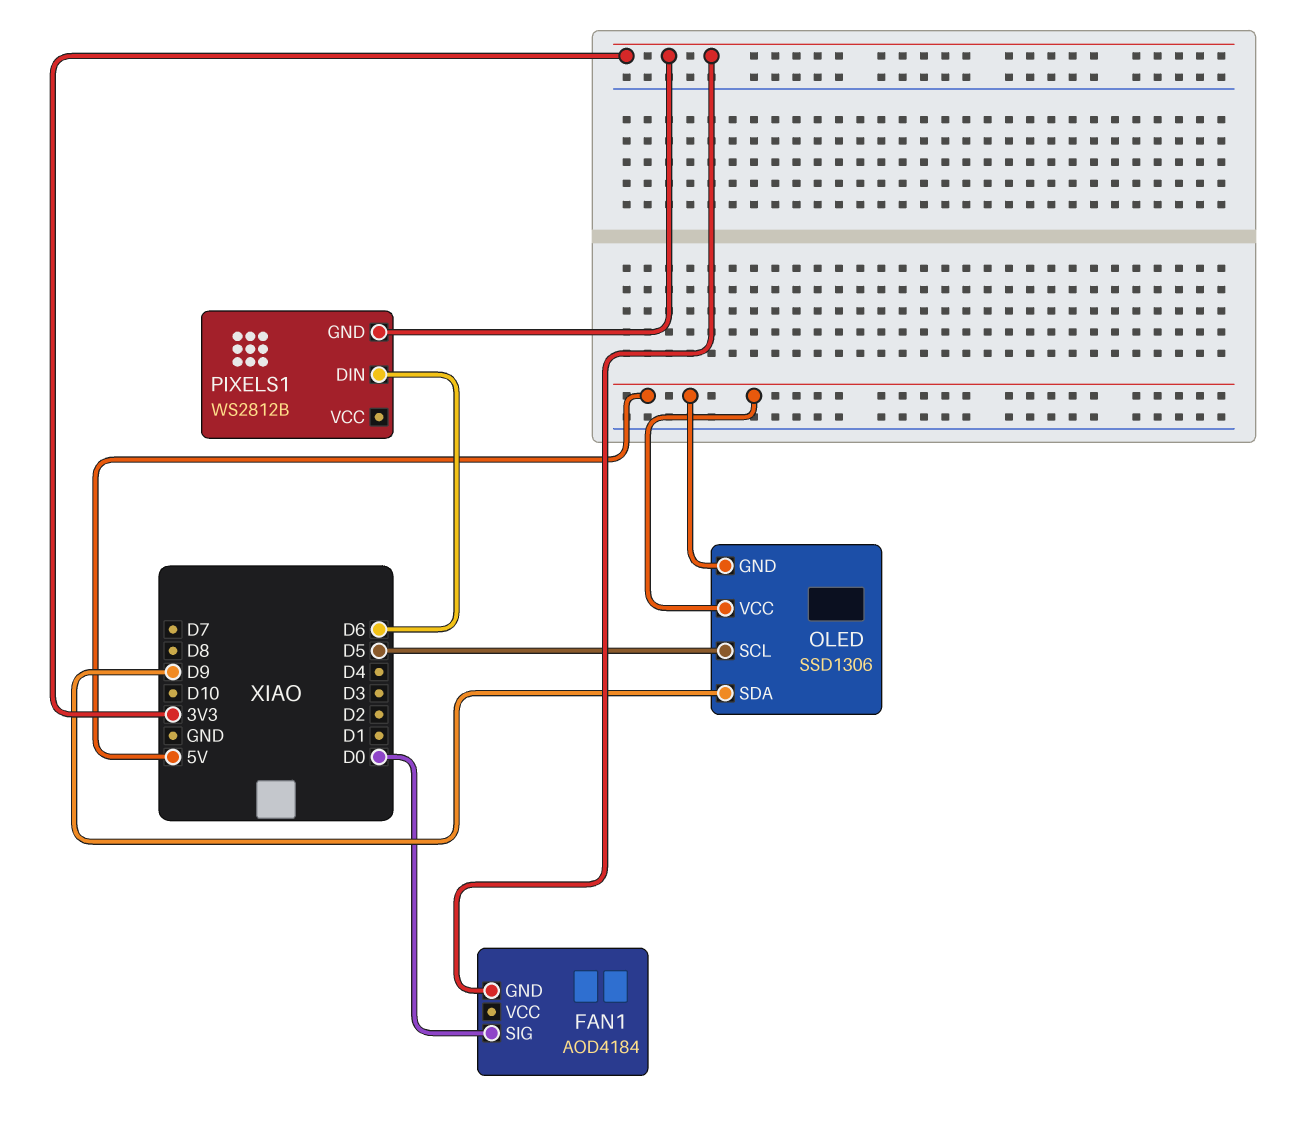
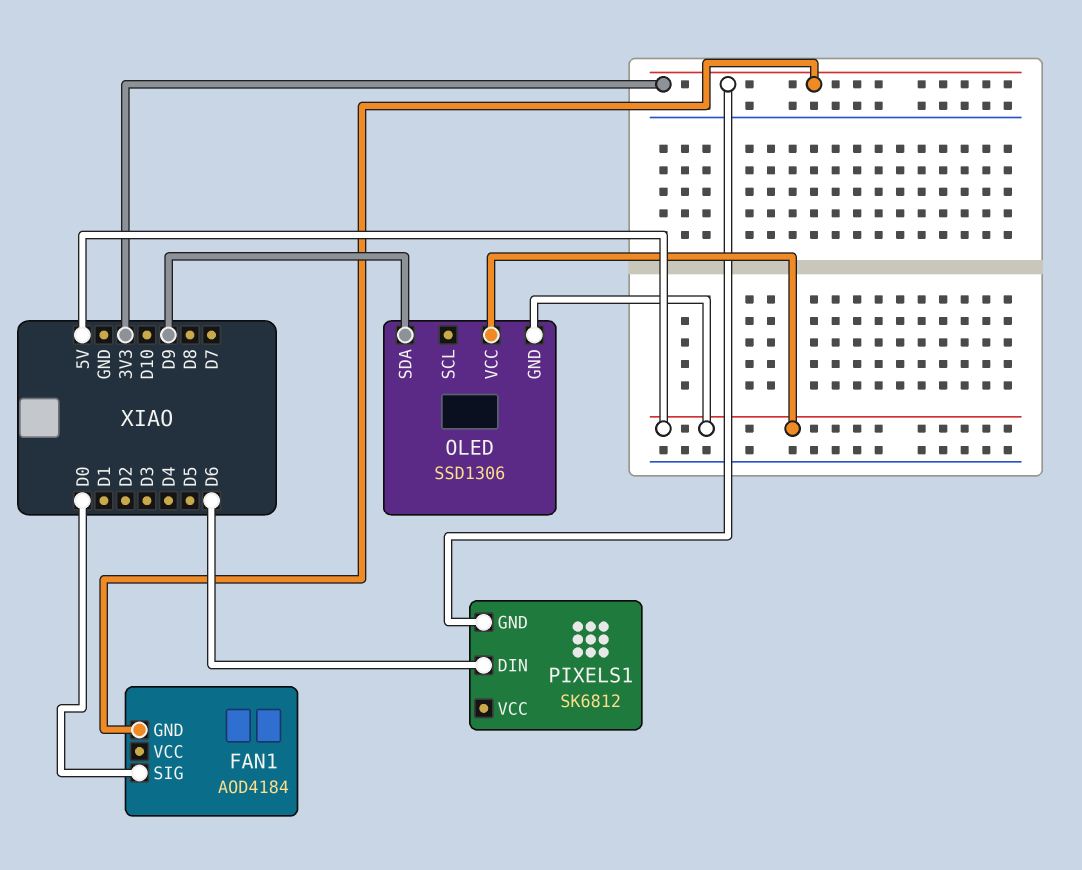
OLED pin SCL: D5 -> none
PIXELS1: WS2812B -> SK6812

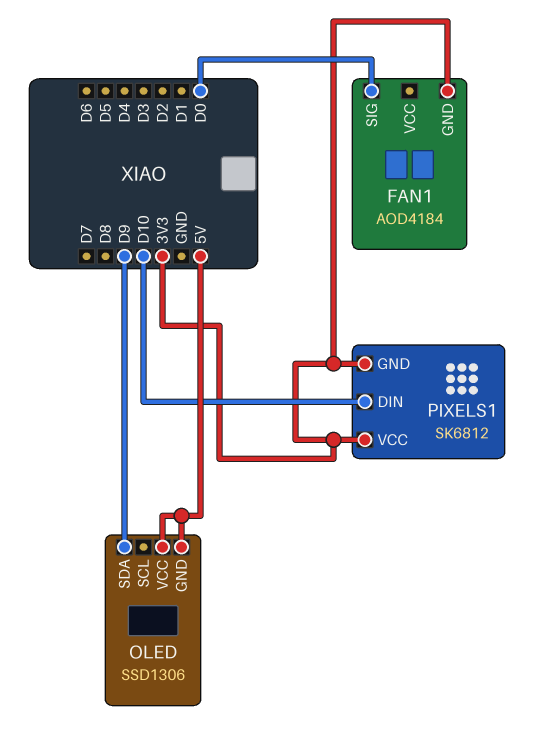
PIXELS1 pin DIN: D6 -> D10
PIXELS1 pin VCC: none -> 3V3

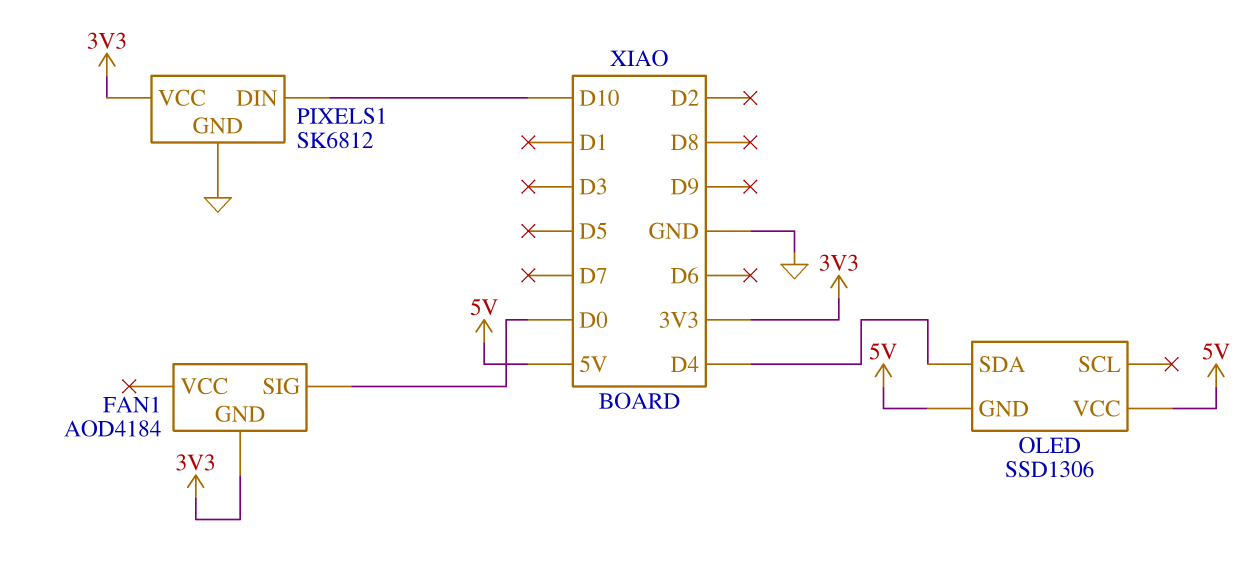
OLED pin SDA: D9 -> D4
PIXELS1 pin GND: 3V3 -> GND

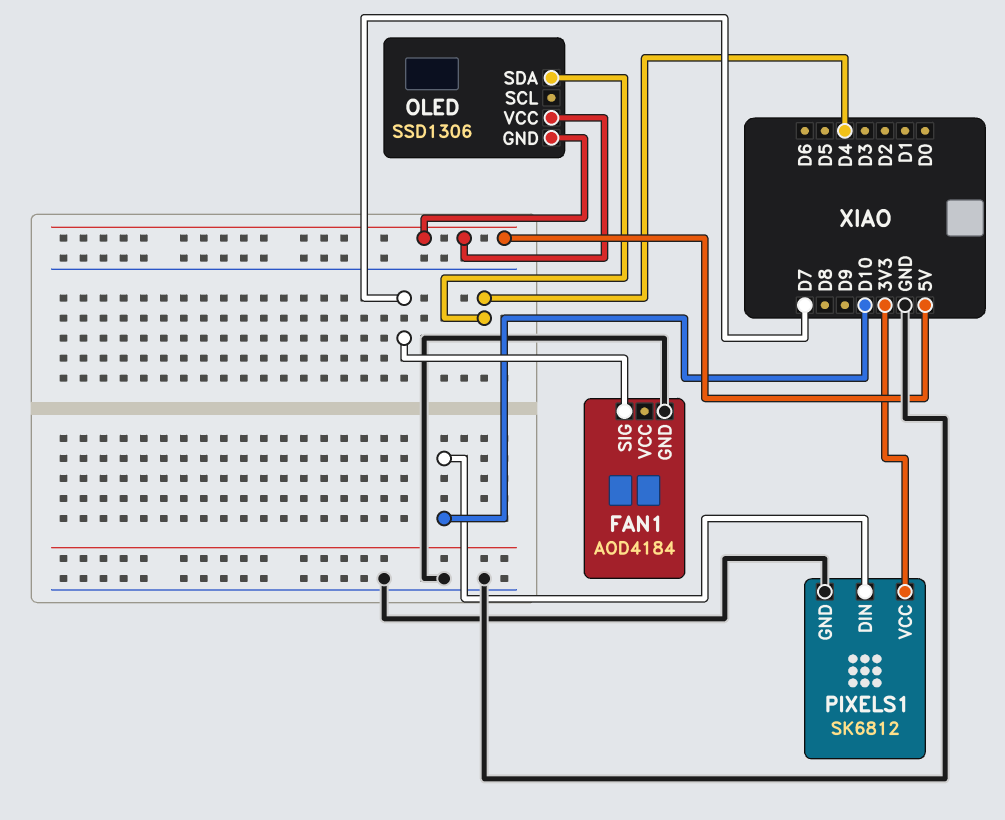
FAN1 pin GND: 3V3 -> GND
FAN1 pin SIG: D0 -> D7

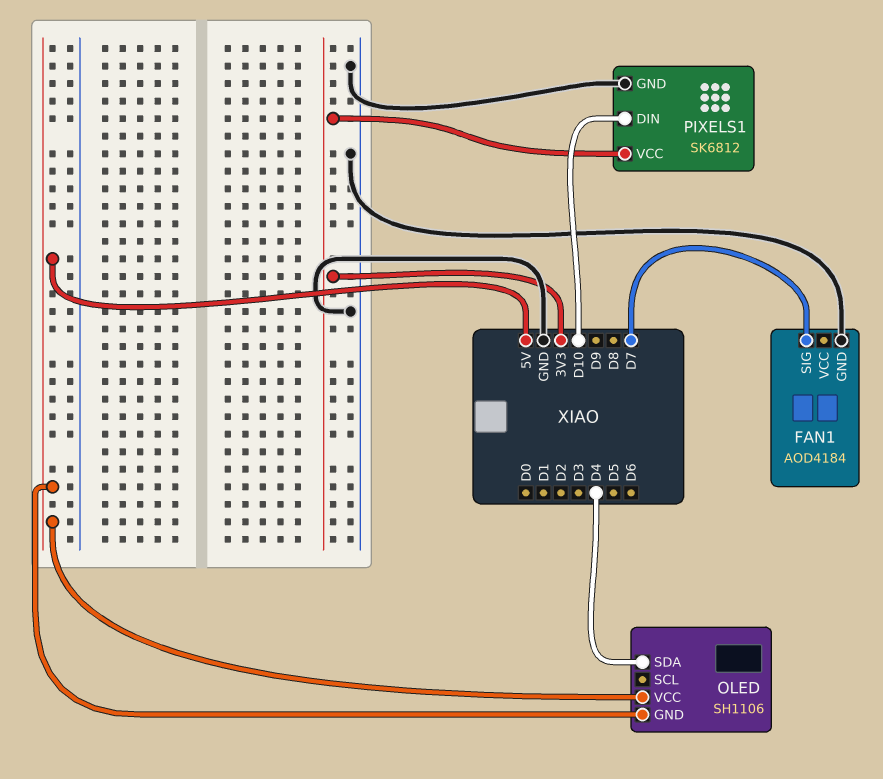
OLED: SSD1306 -> SH1106

